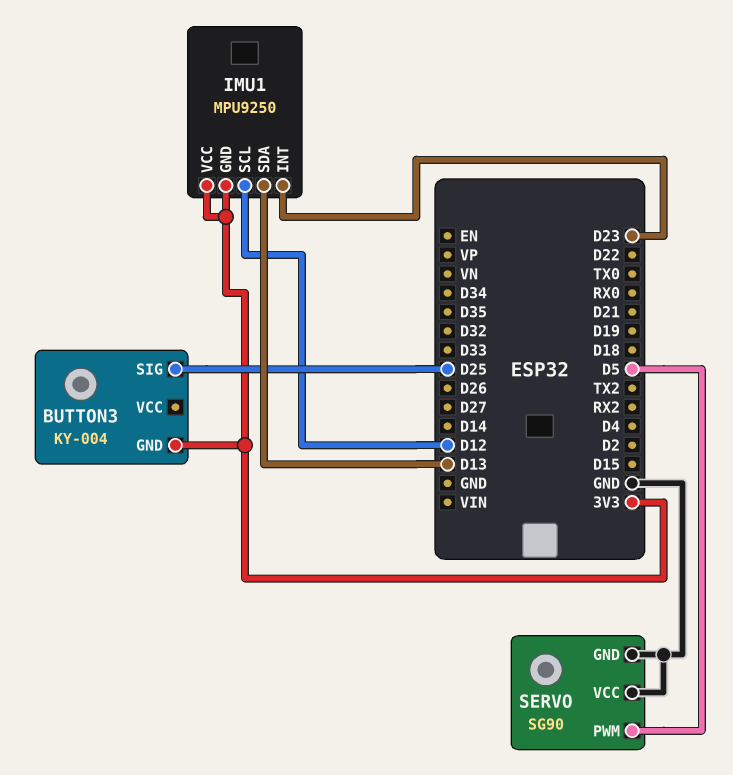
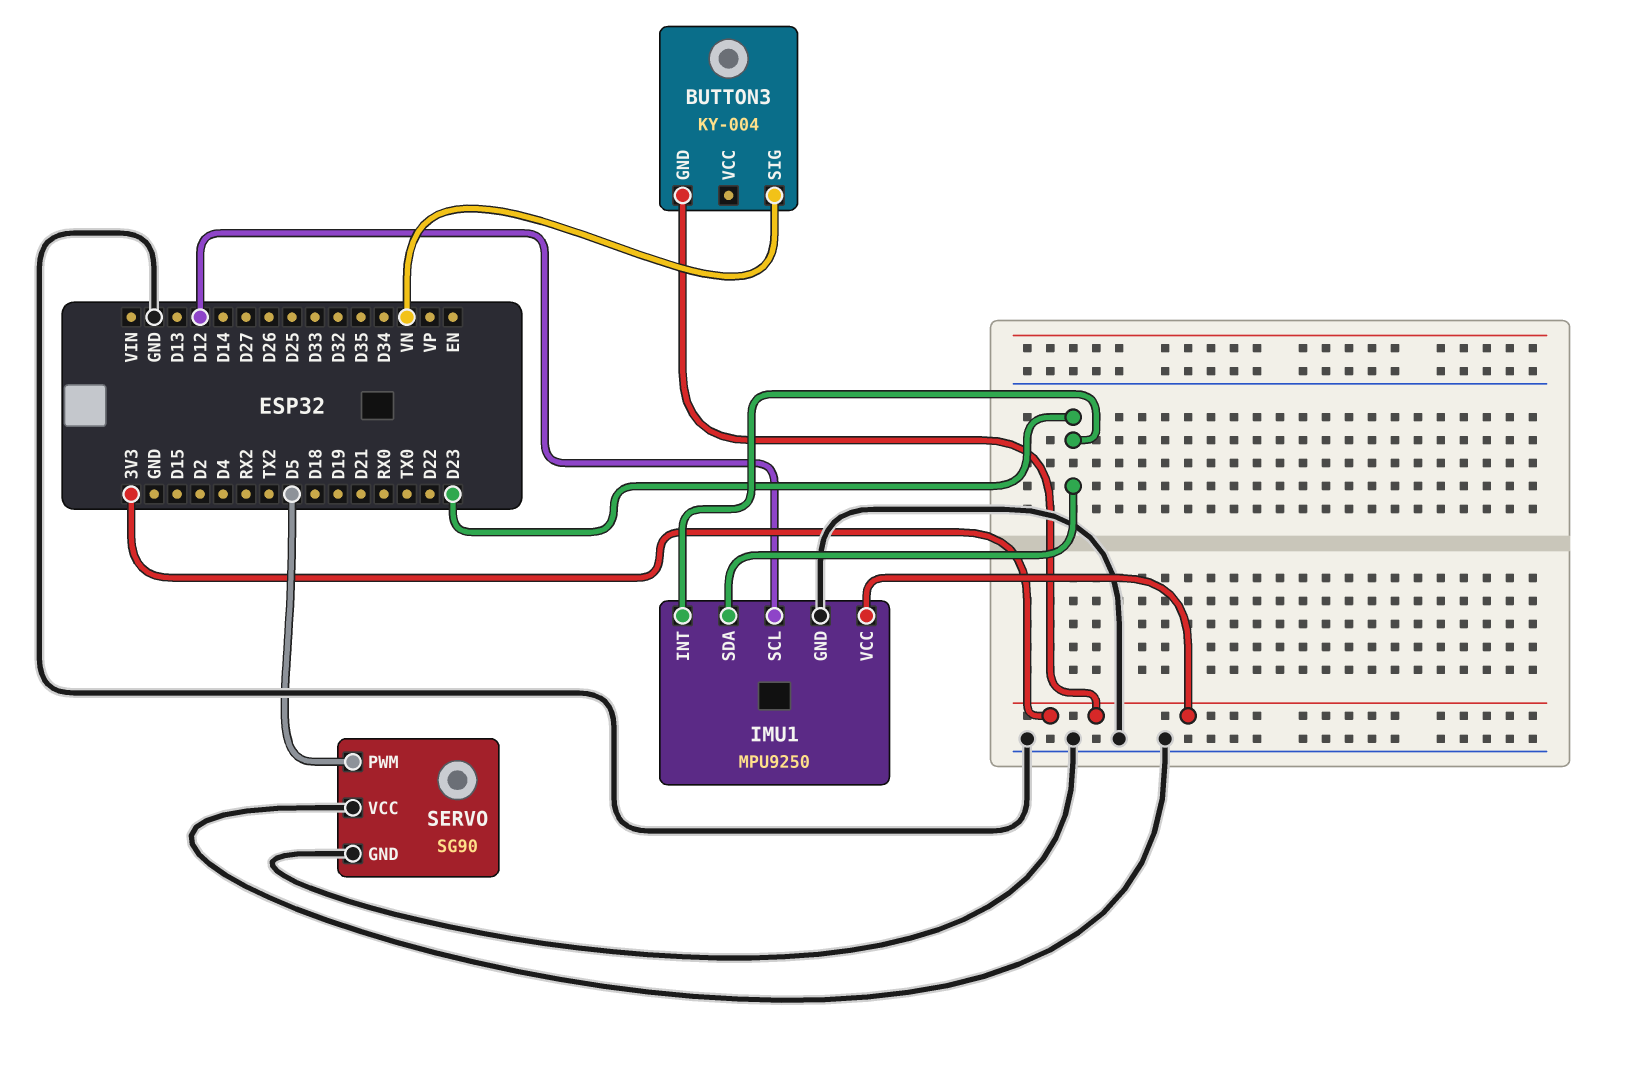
BUTTON3 pin SIG: D25 -> VN
IMU1 pin GND: 3V3 -> GND
IMU1 pin SDA: D13 -> D23

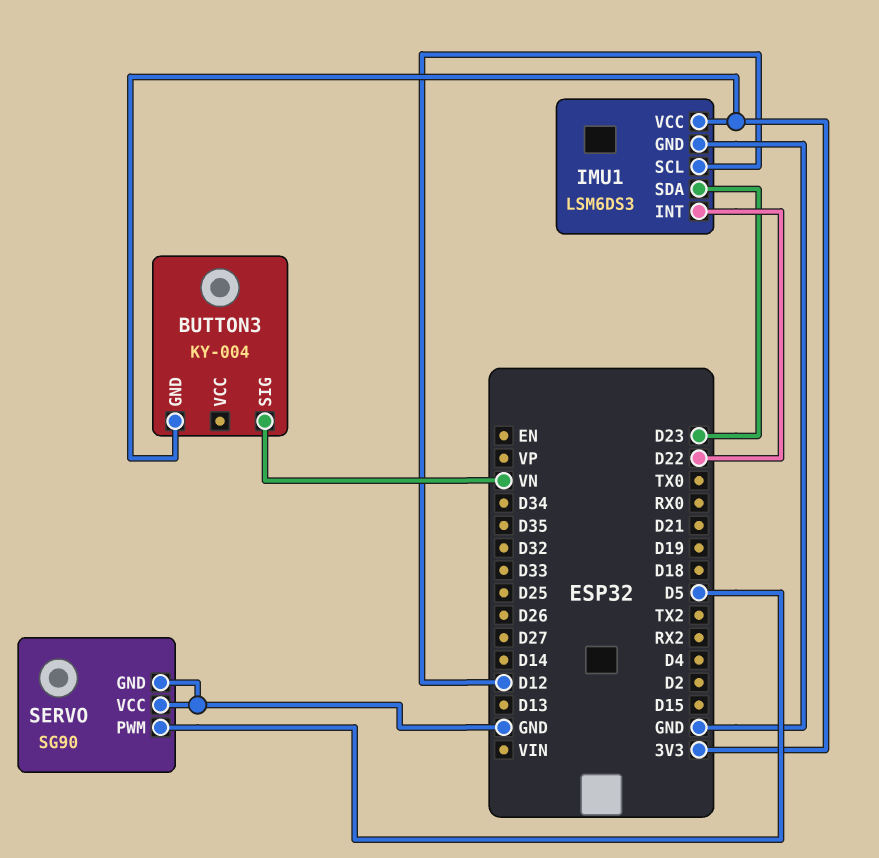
IMU1: MPU9250 -> LSM6DS3
IMU1 pin INT: D23 -> D22

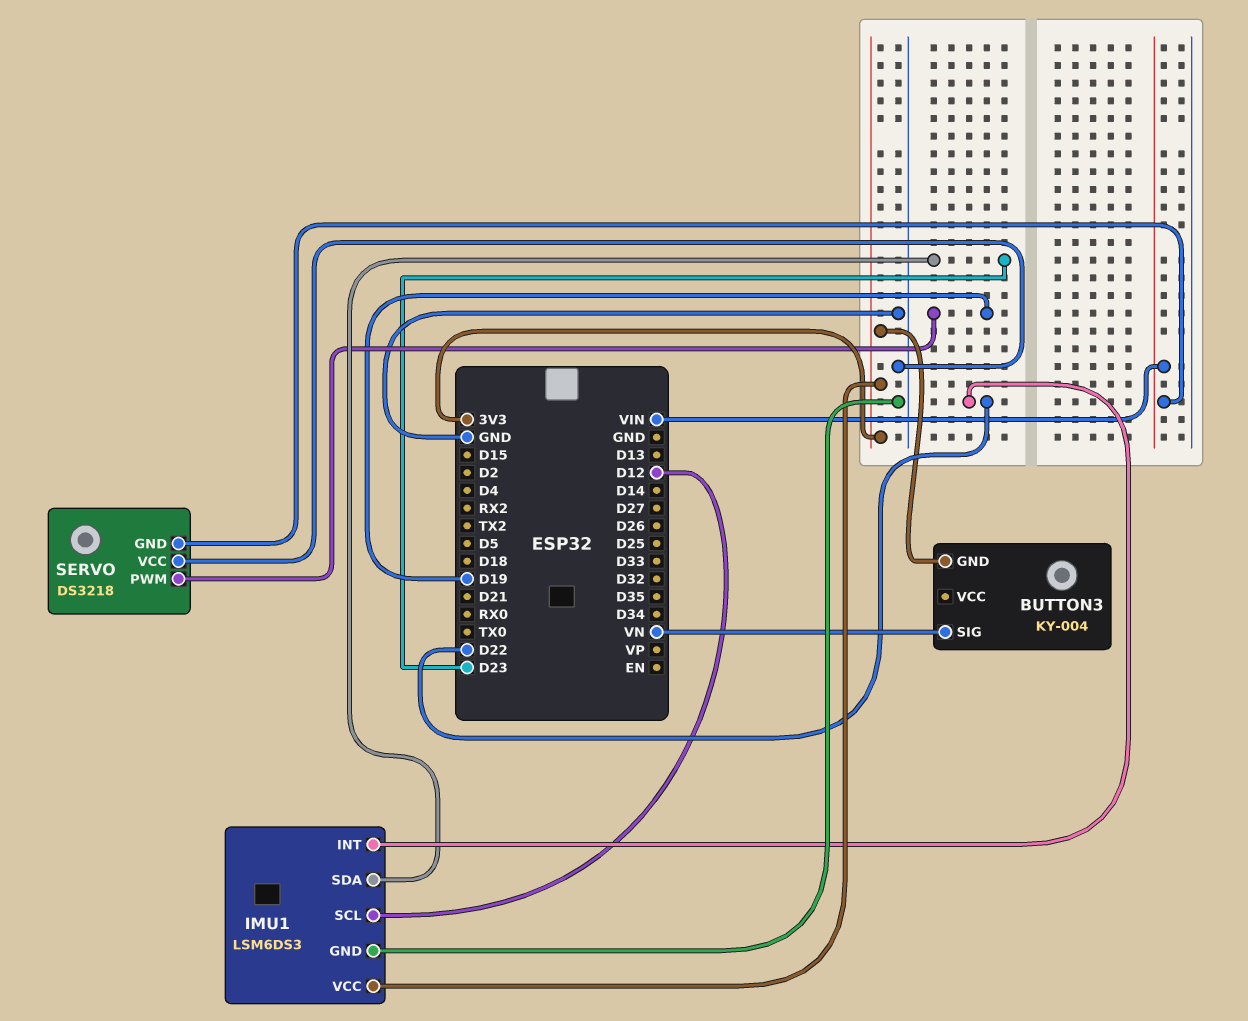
SERVO: SG90 -> DS3218
SERVO pin GND: GND -> VIN
SERVO pin PWM: D5 -> D19

